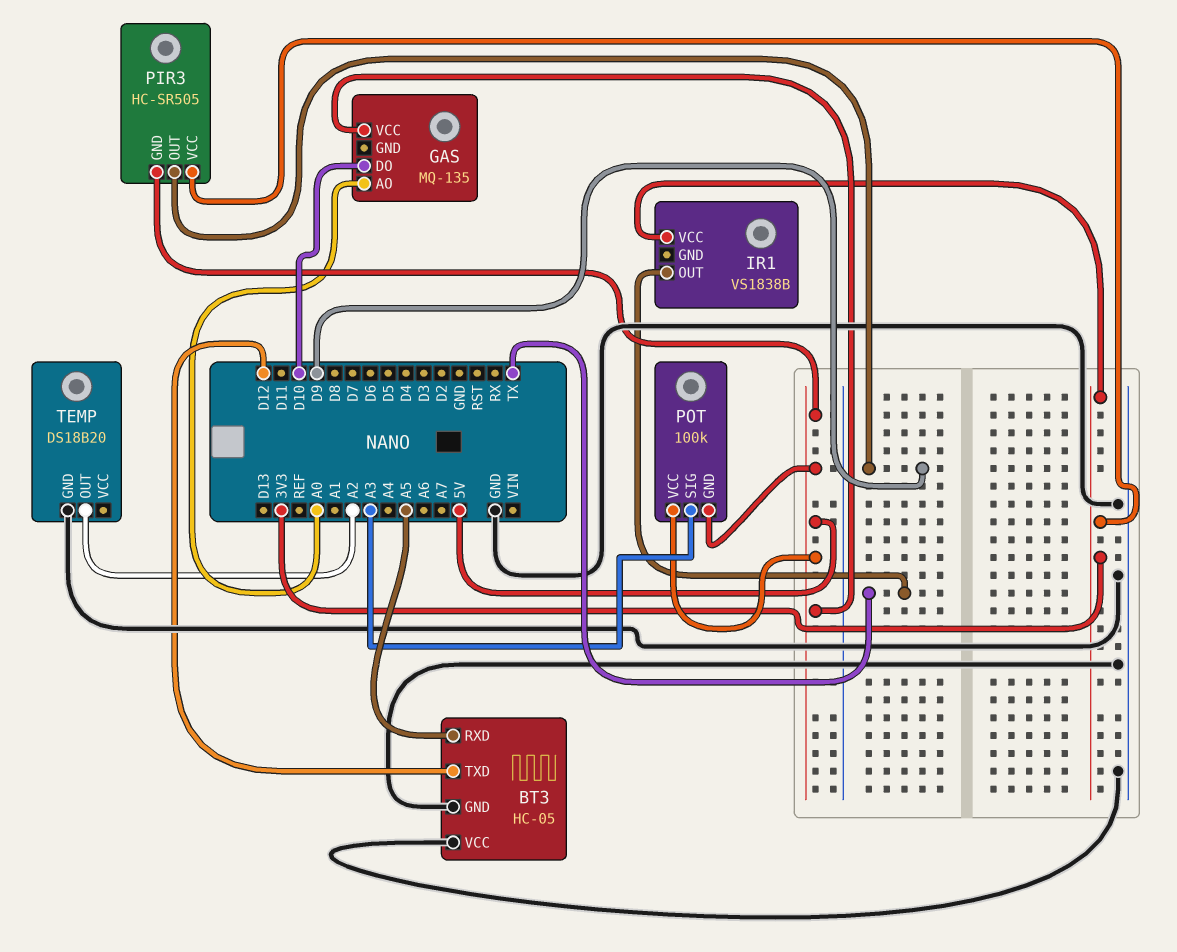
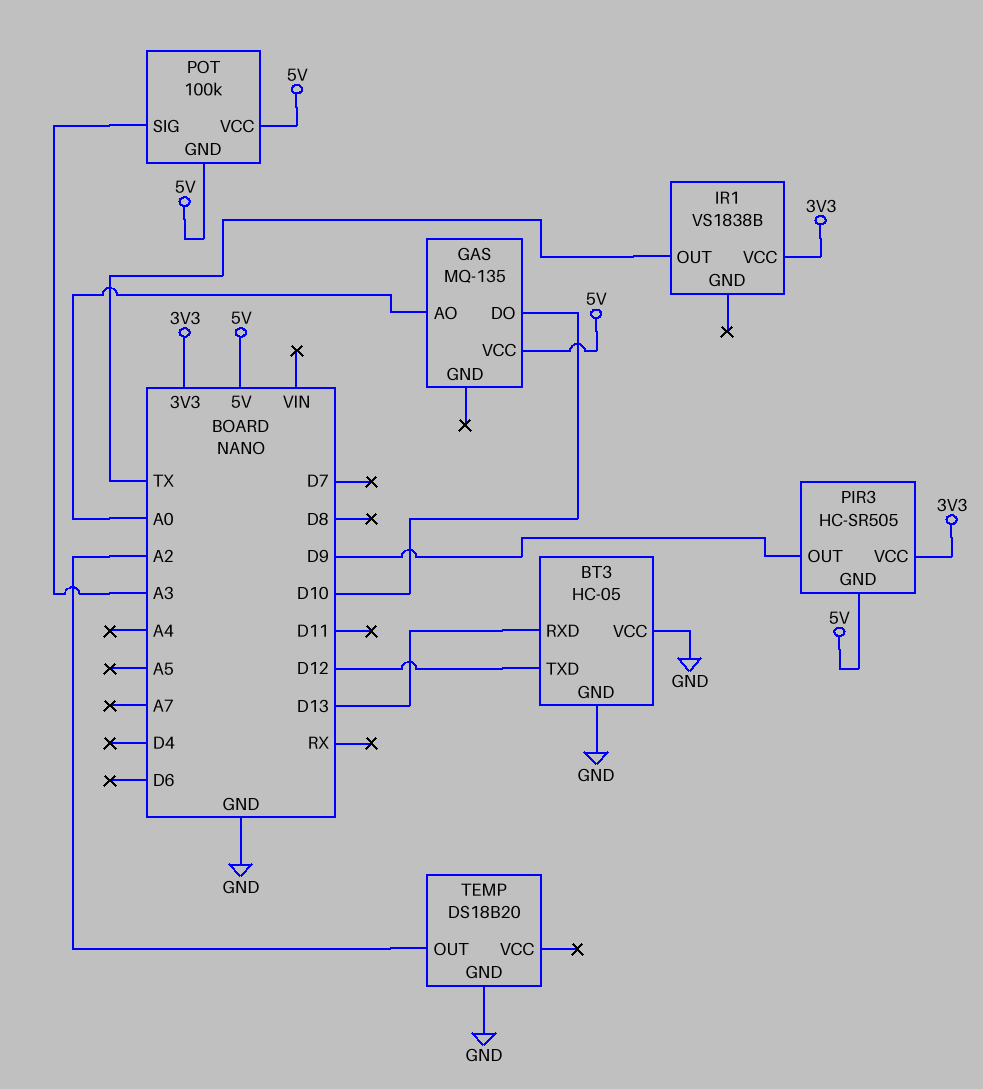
BT3 pin RXD: A5 -> D13

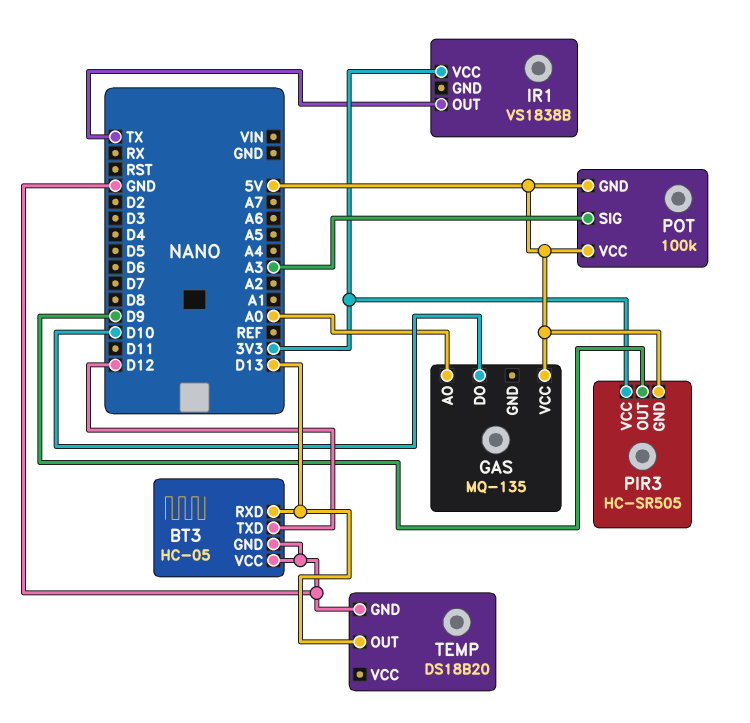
TEMP pin OUT: A2 -> D13

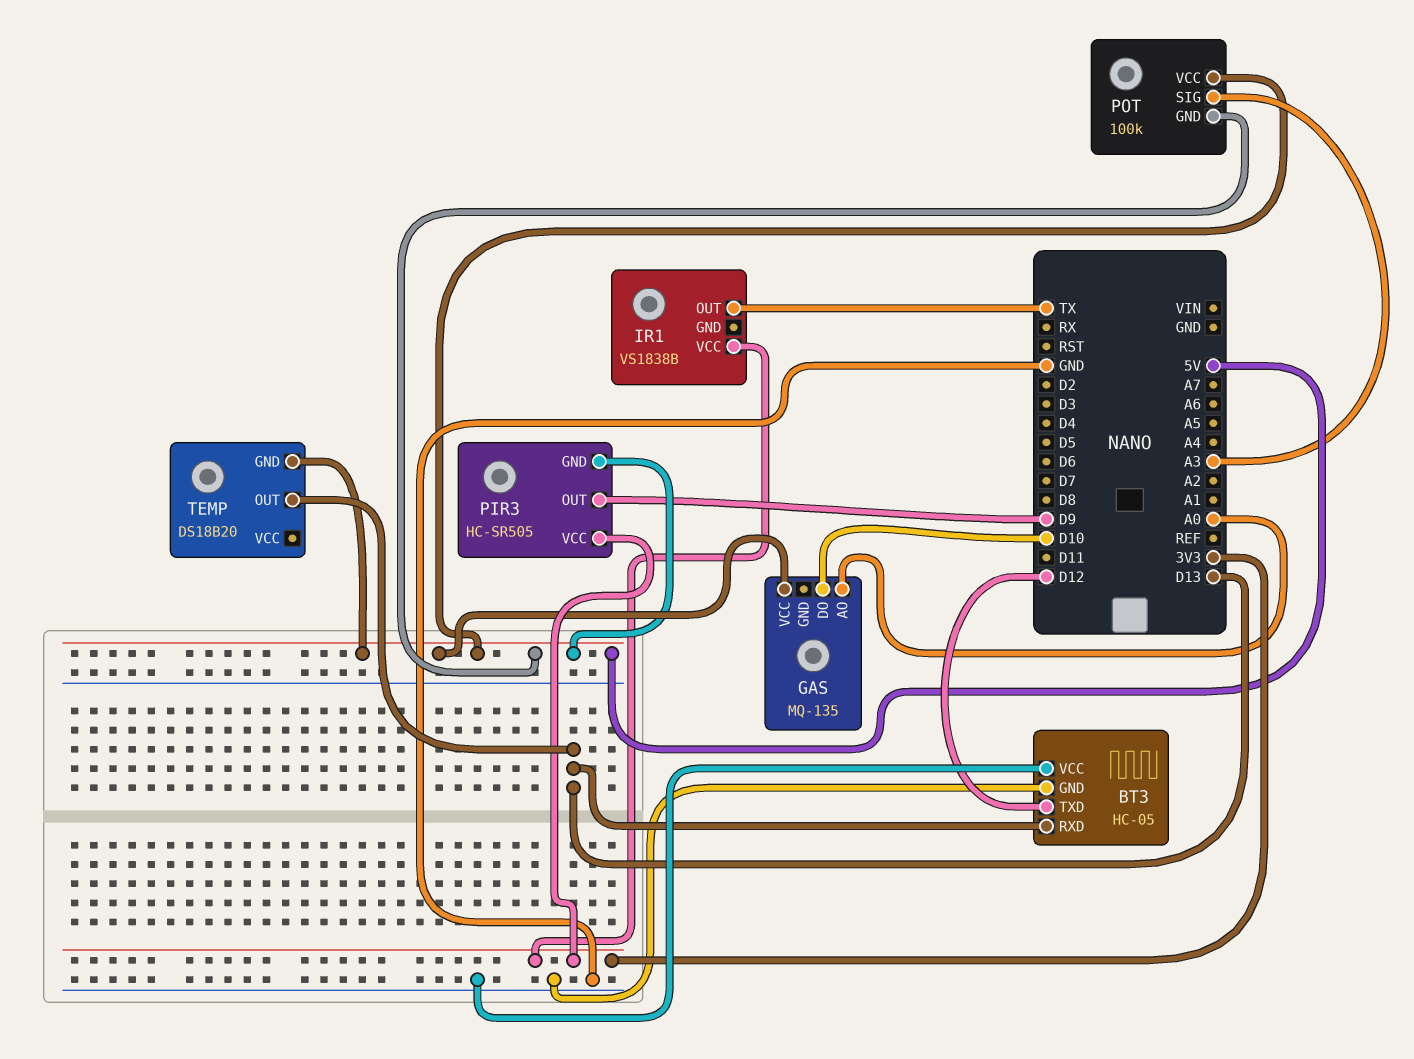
TEMP pin GND: GND -> 5V

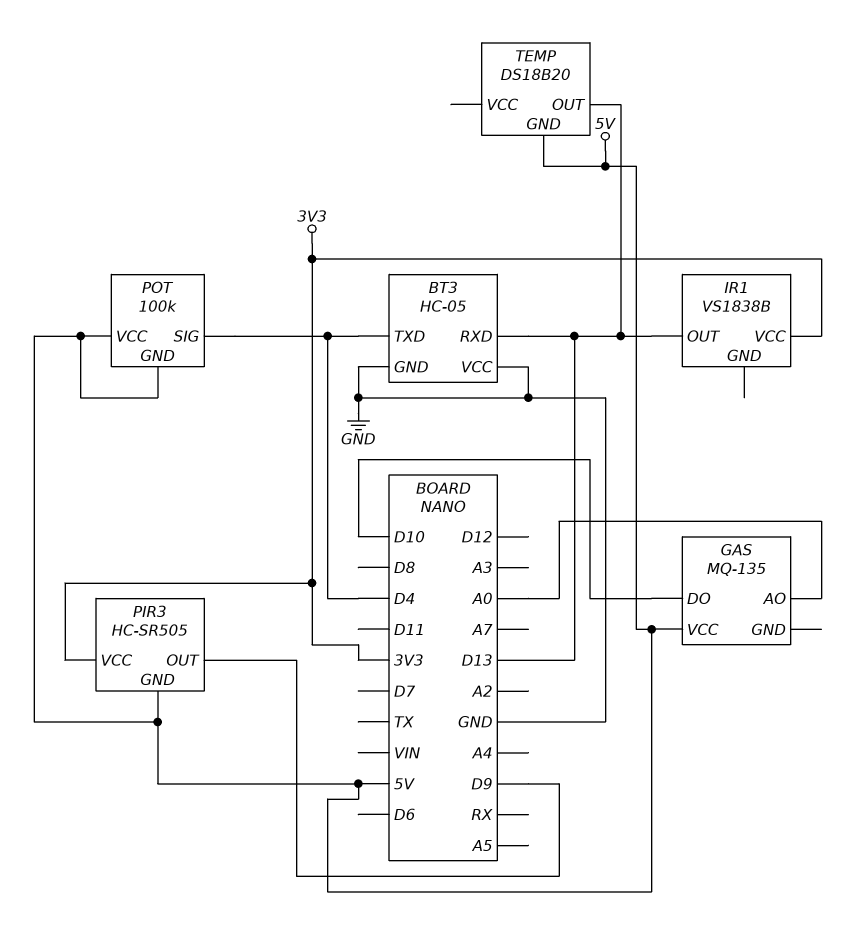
BT3 pin TXD: D12 -> D4
IR1 pin OUT: TX -> D13
POT pin SIG: A3 -> D4

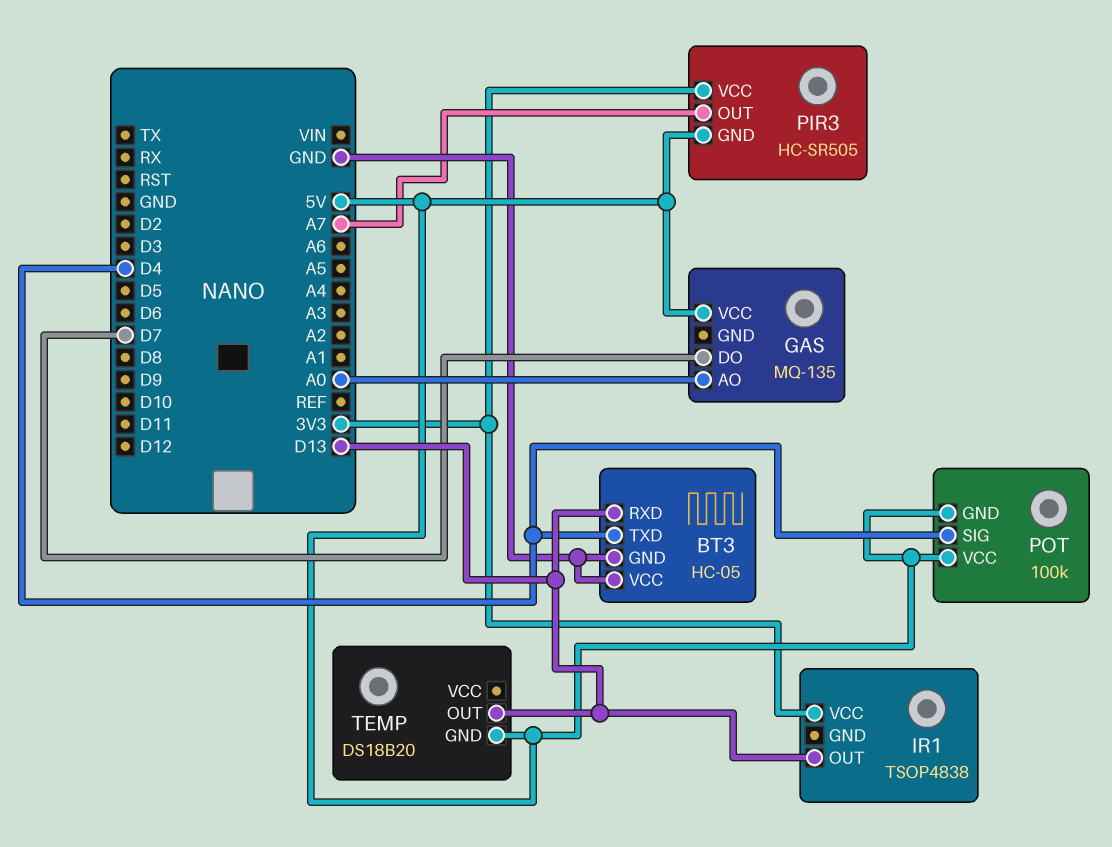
GAS pin DO: D10 -> D7
IR1: VS1838B -> TSOP4838
PIR3 pin OUT: D9 -> A7

